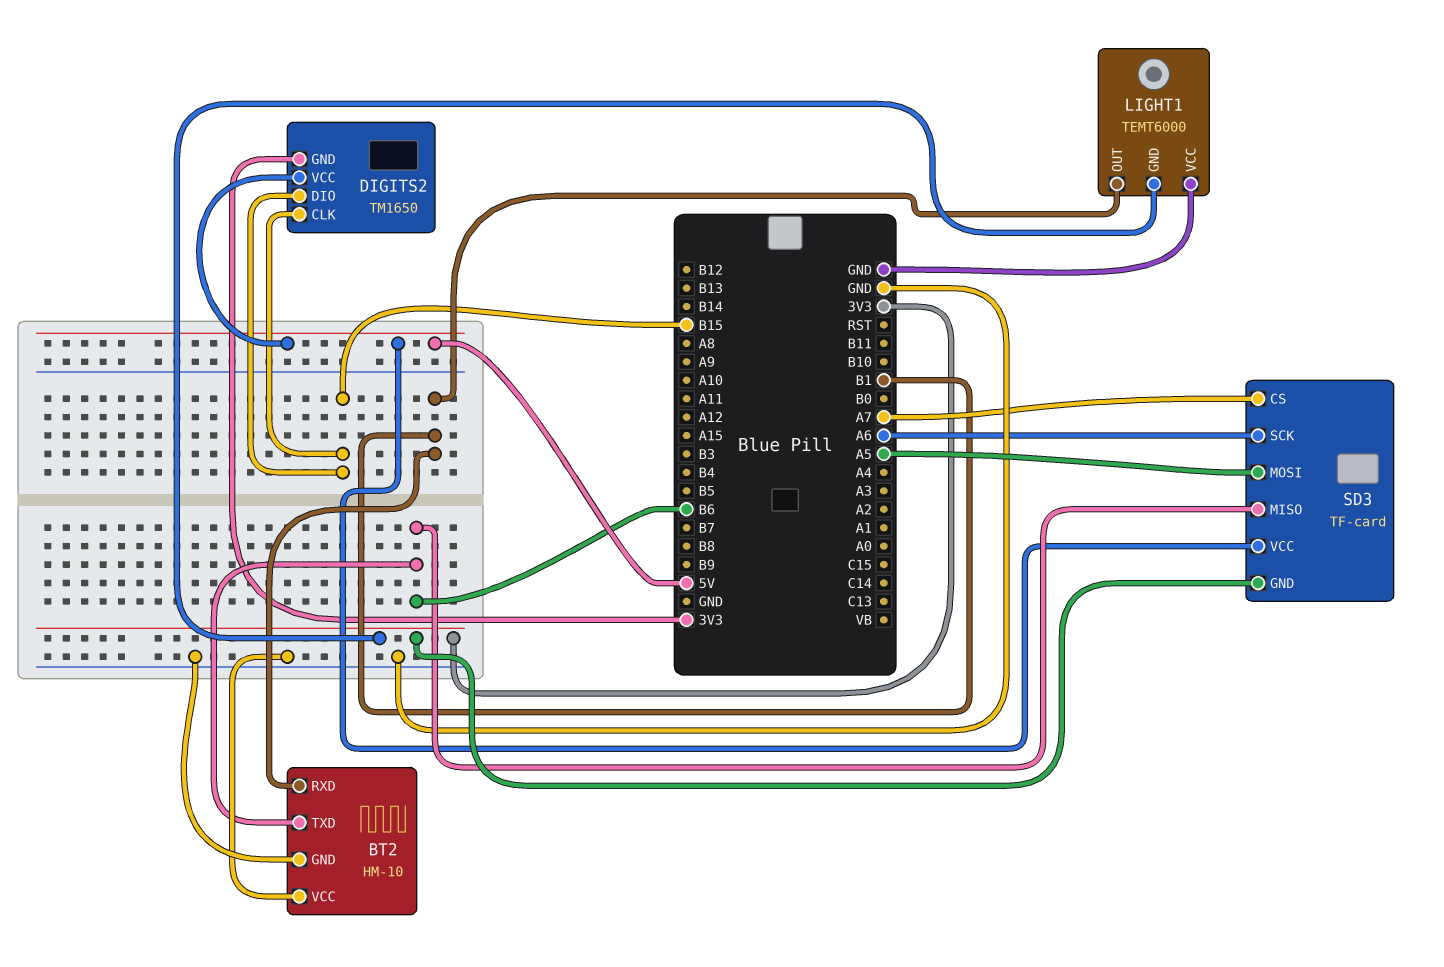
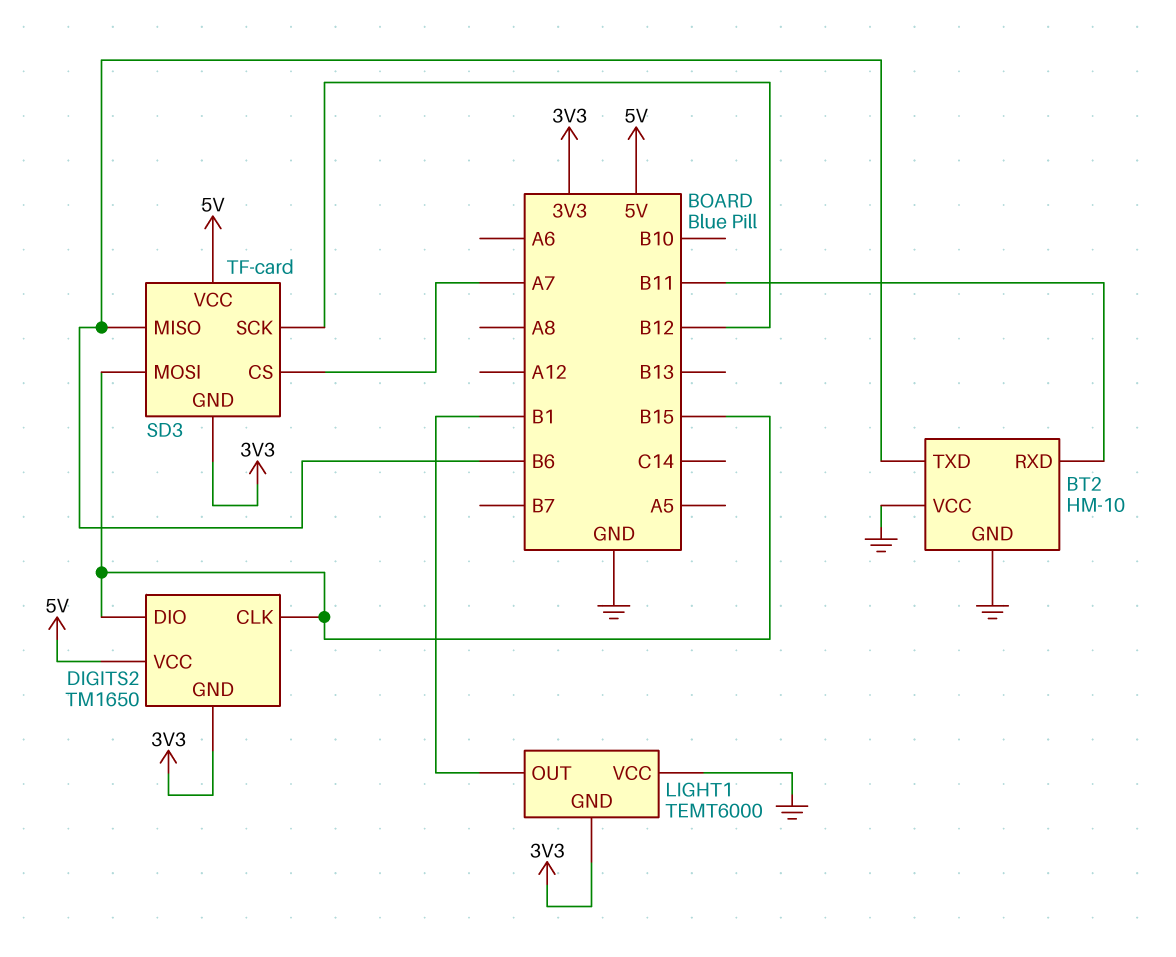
BT2 pin RXD: B1 -> B11
SD3 pin MOSI: A5 -> B15
SD3 pin SCK: A6 -> B12

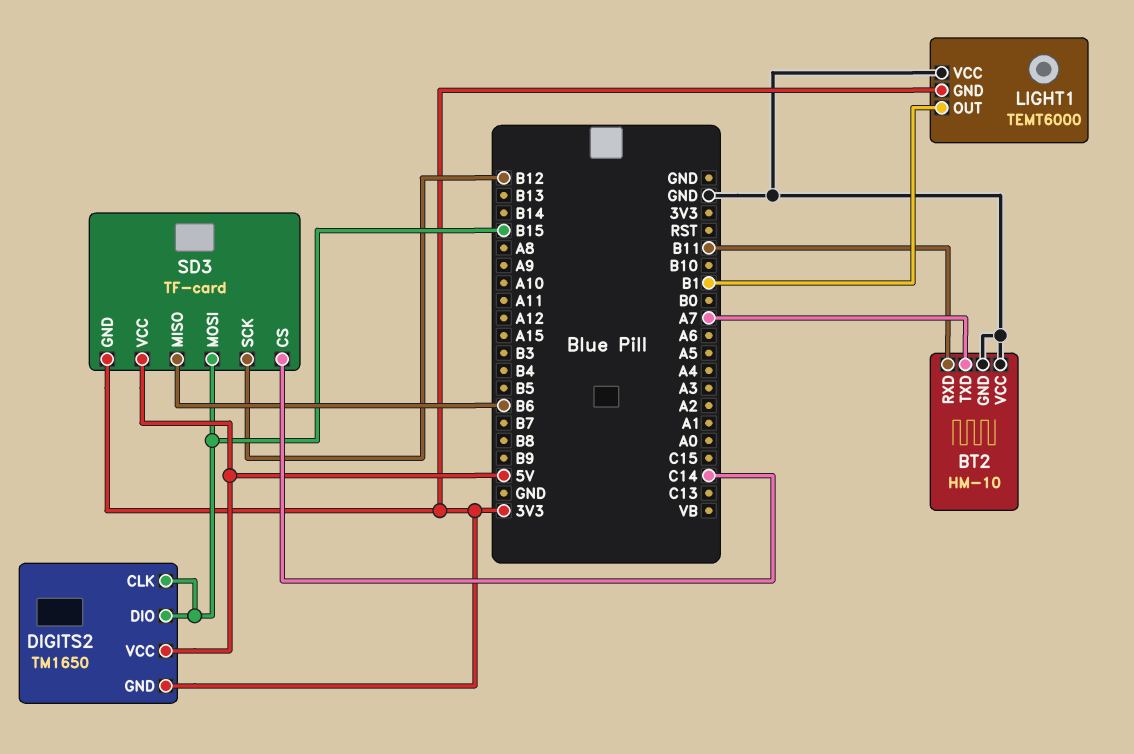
BT2 pin TXD: B6 -> A7
SD3 pin CS: A7 -> C14

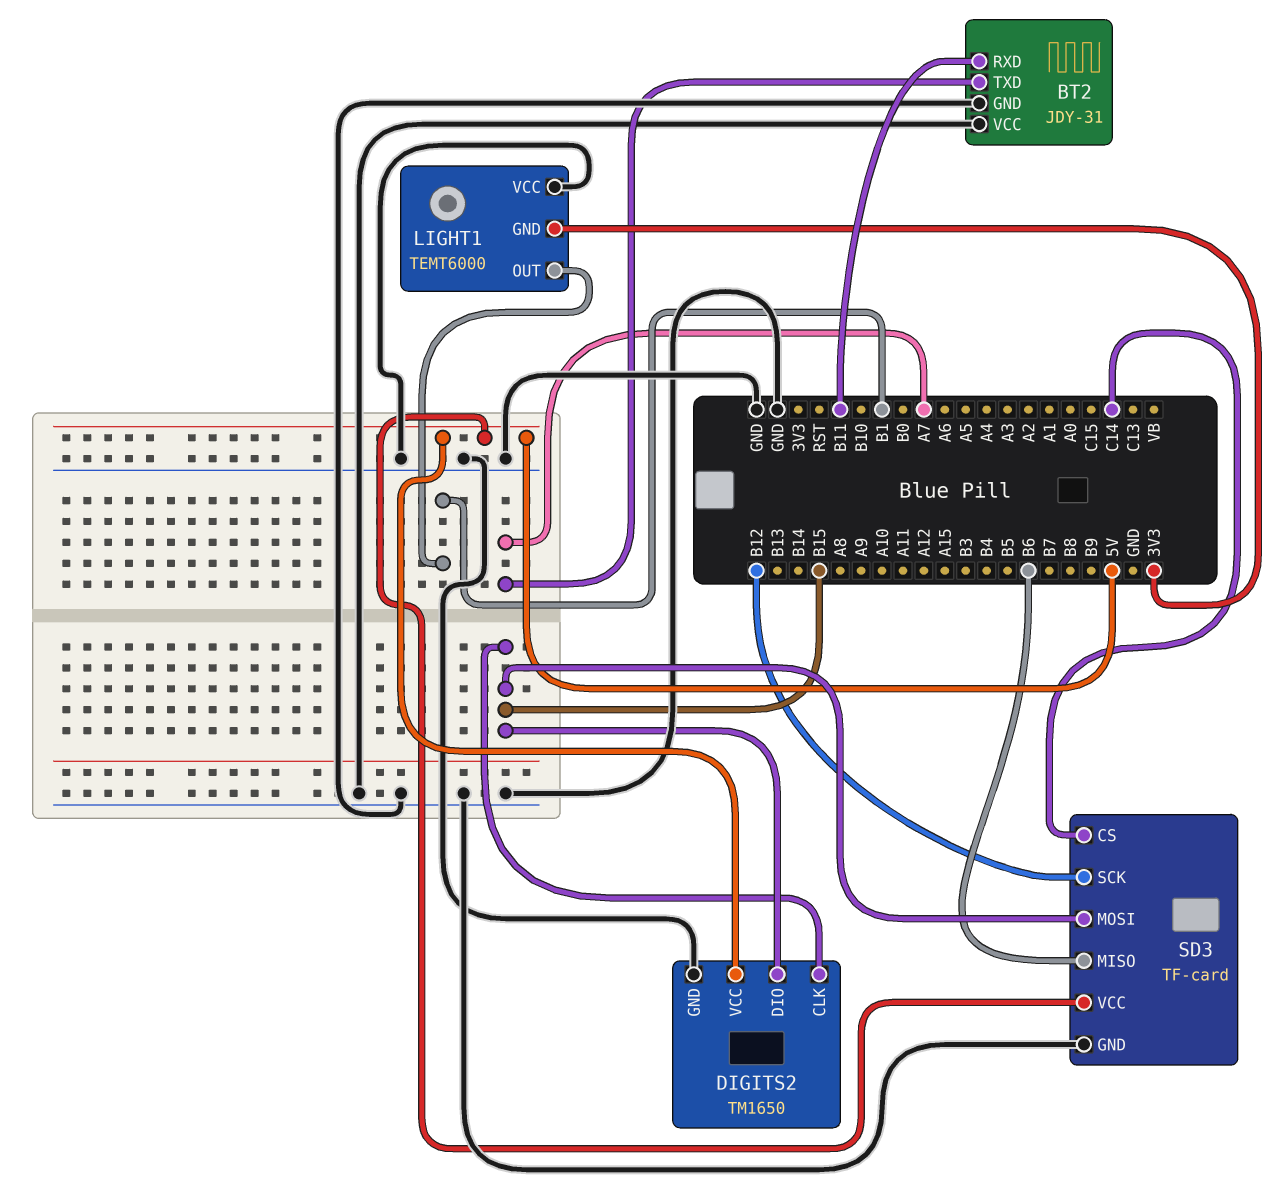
BT2: HM-10 -> JDY-31
DIGITS2 pin GND: 3V3 -> GND
SD3 pin GND: 3V3 -> GND

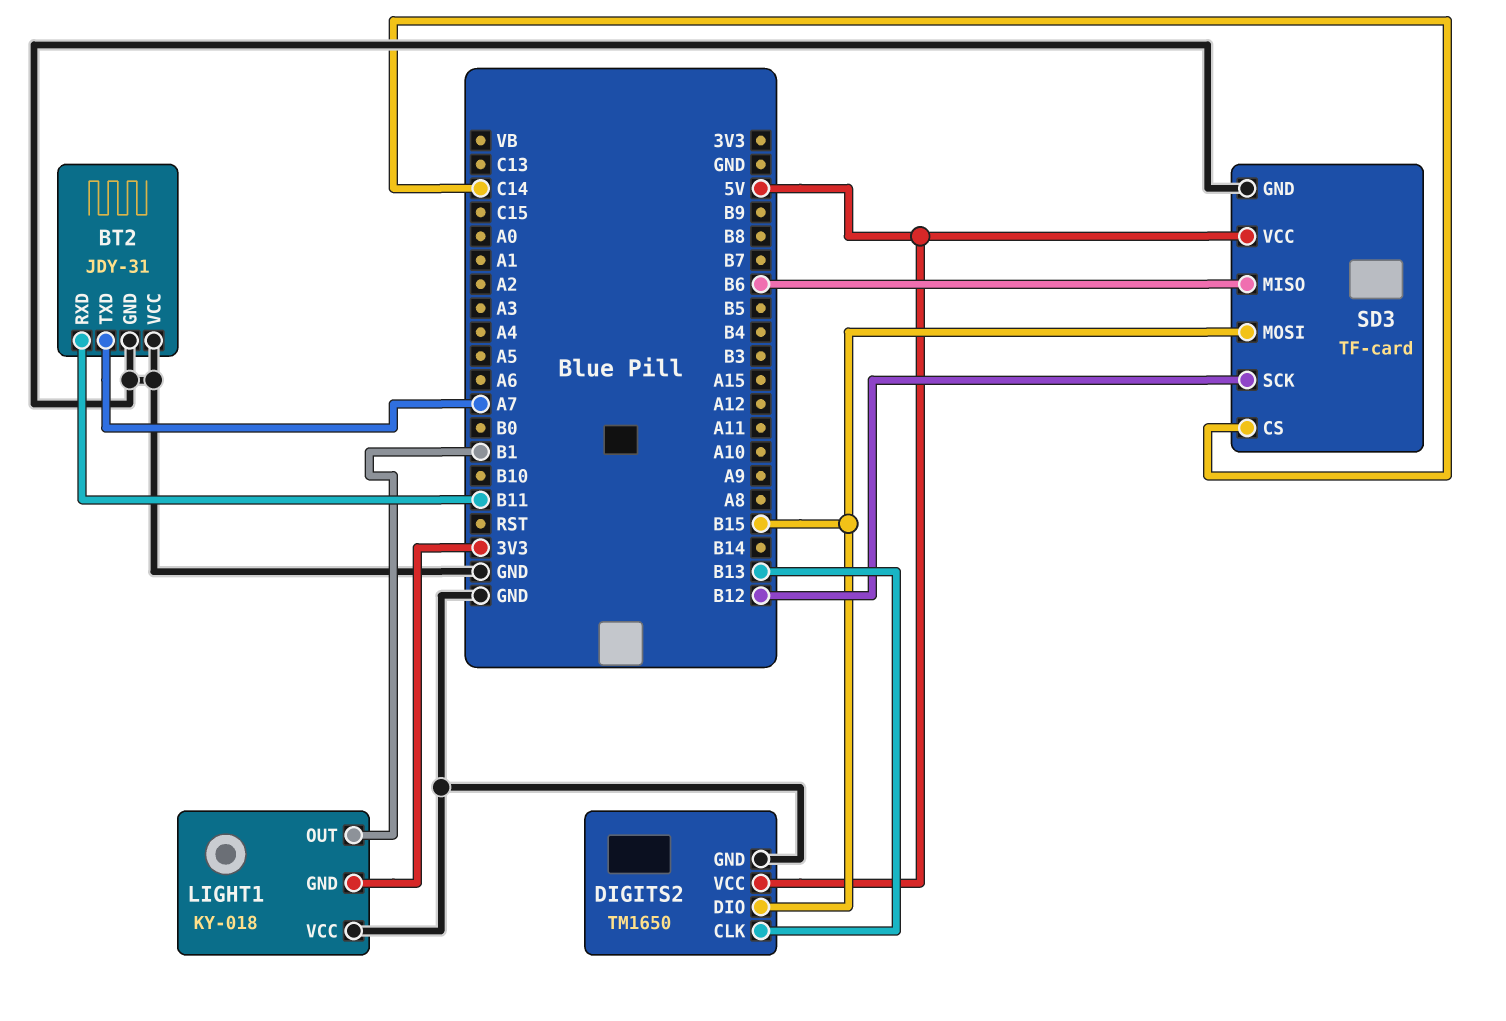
DIGITS2 pin CLK: B15 -> B13
LIGHT1: TEMT6000 -> KY-018

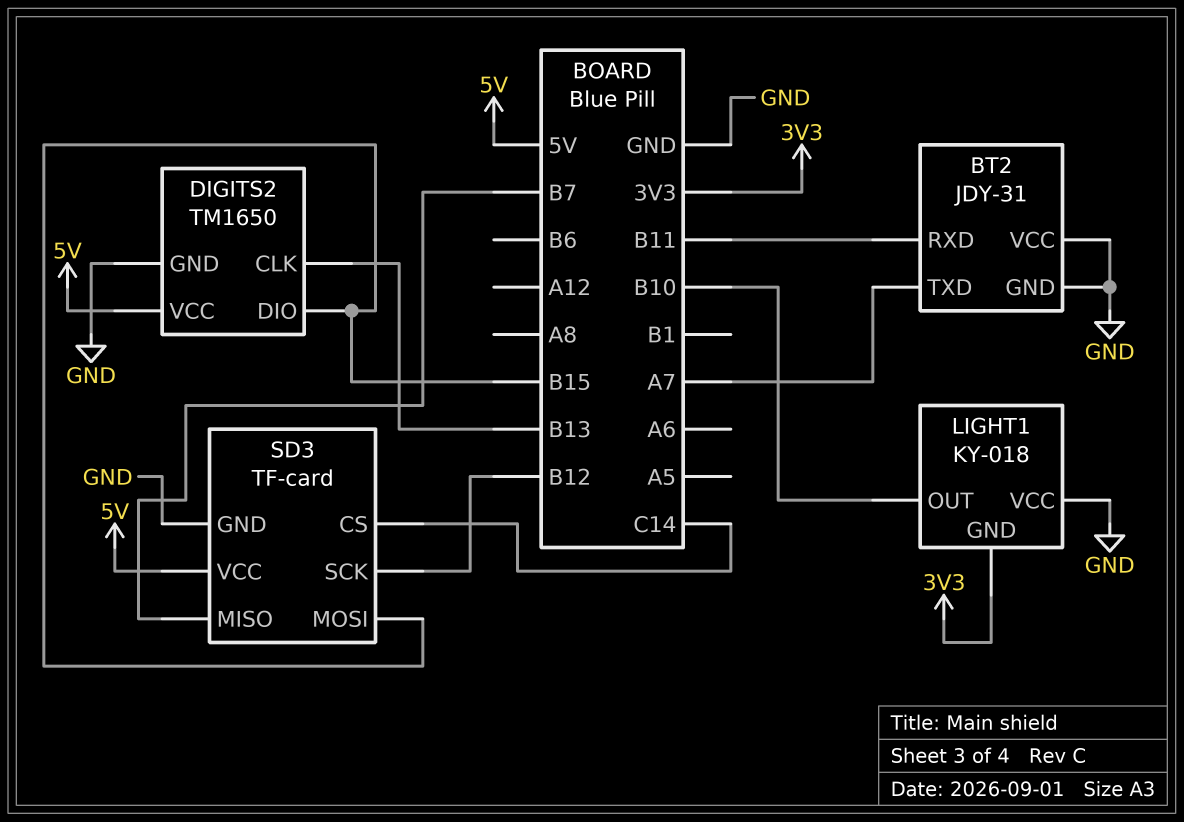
LIGHT1 pin OUT: B1 -> B10
SD3 pin MISO: B6 -> B7

